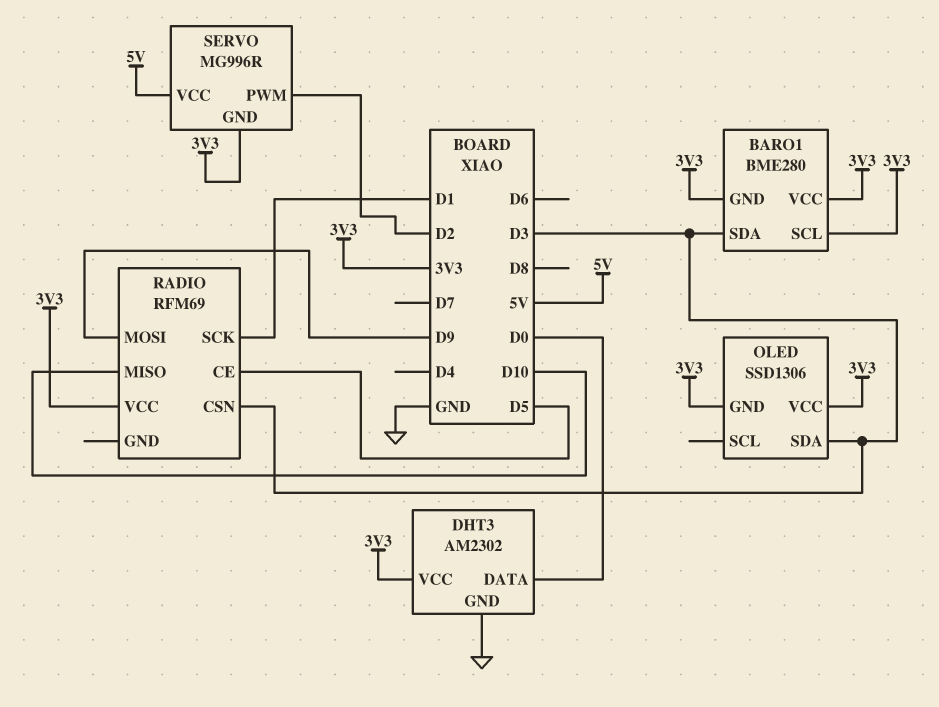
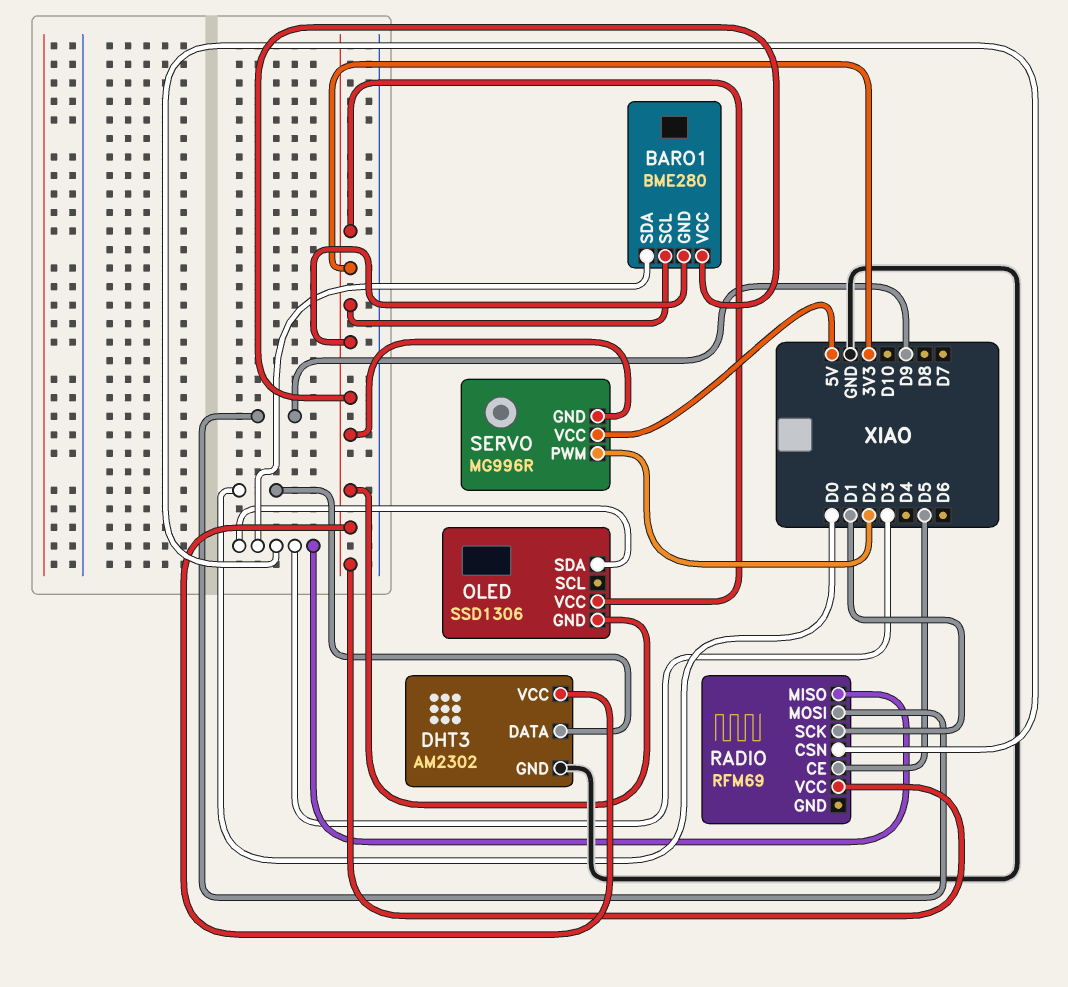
RADIO pin MISO: D10 -> D3

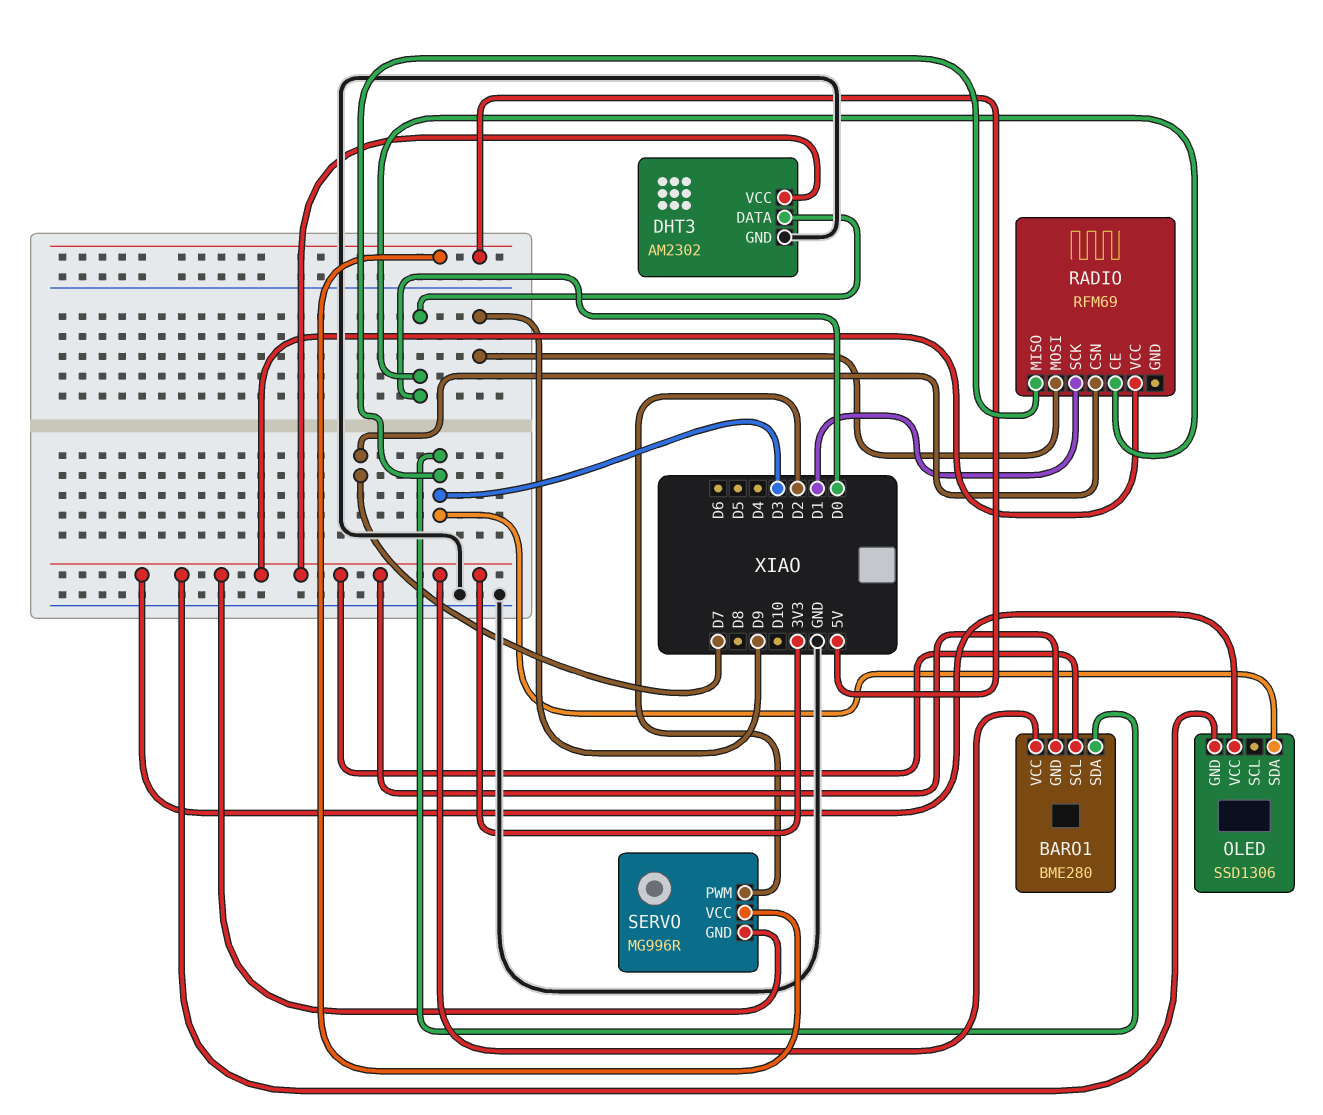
RADIO pin CE: D5 -> D0
RADIO pin CSN: D3 -> D7

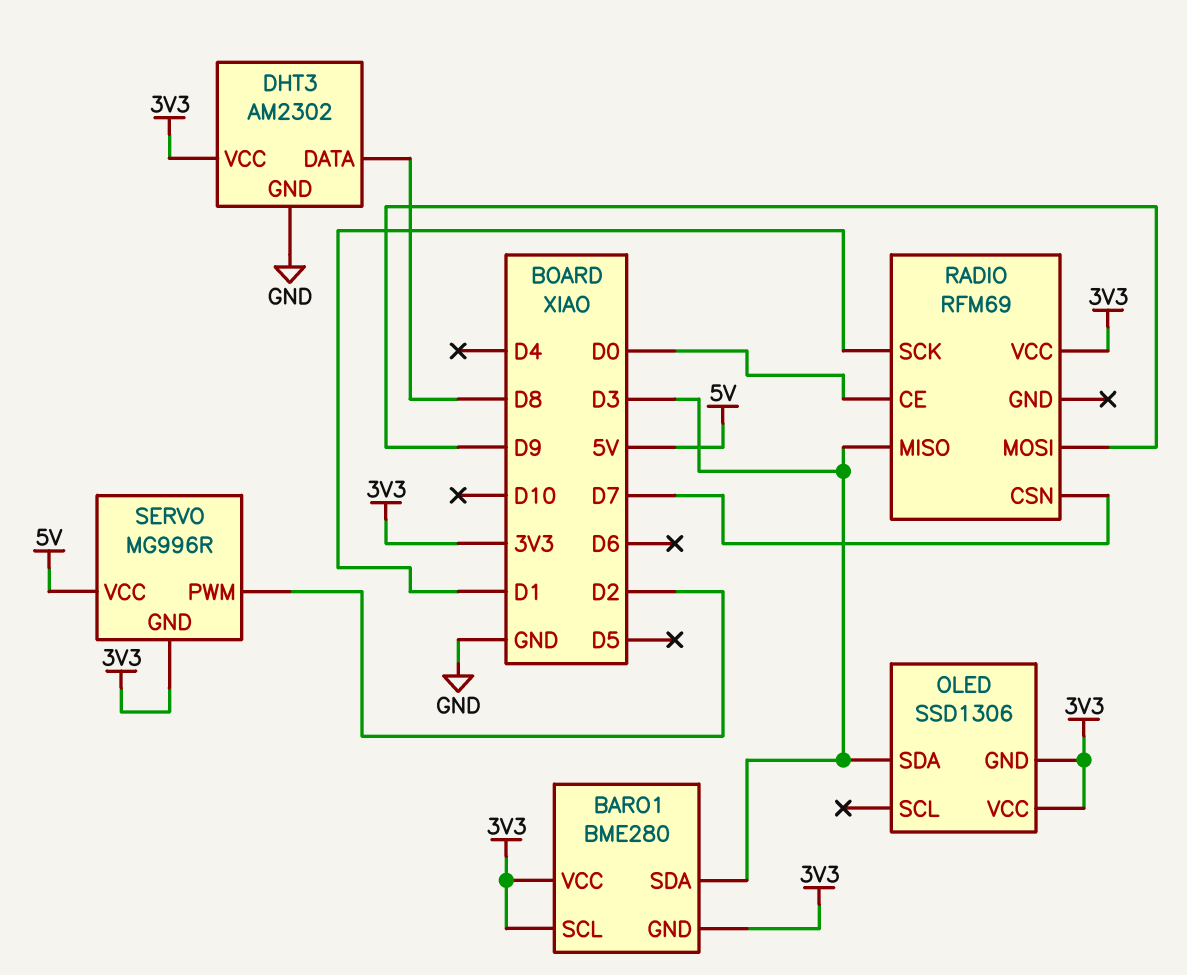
DHT3 pin DATA: D0 -> D8

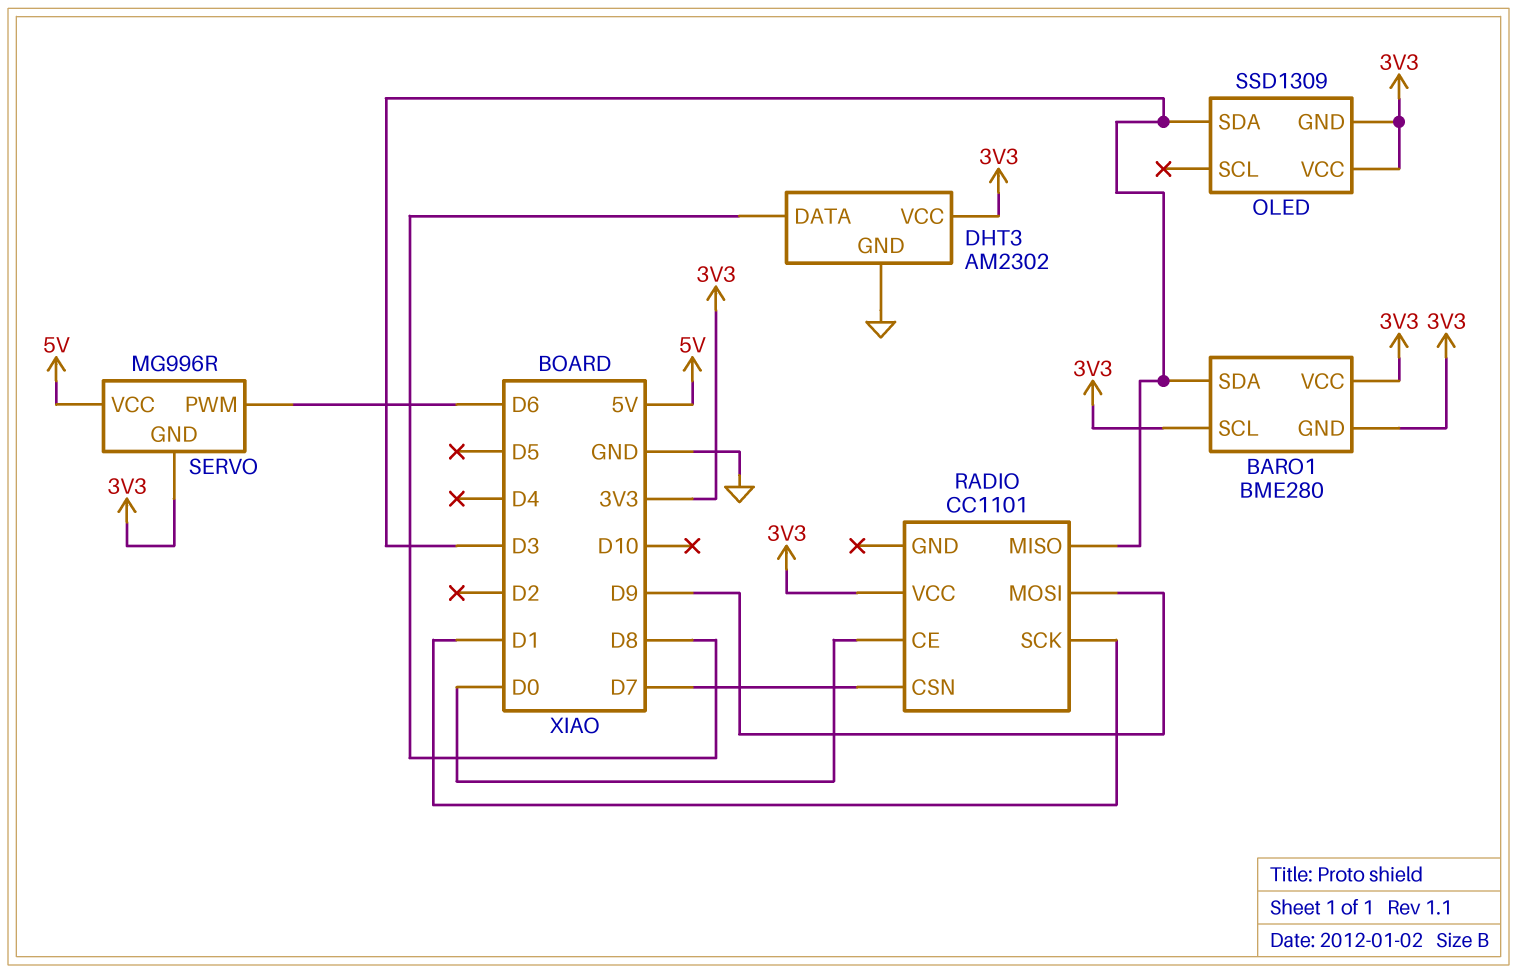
OLED: SSD1306 -> SSD1309
RADIO: RFM69 -> CC1101
SERVO pin PWM: D2 -> D6

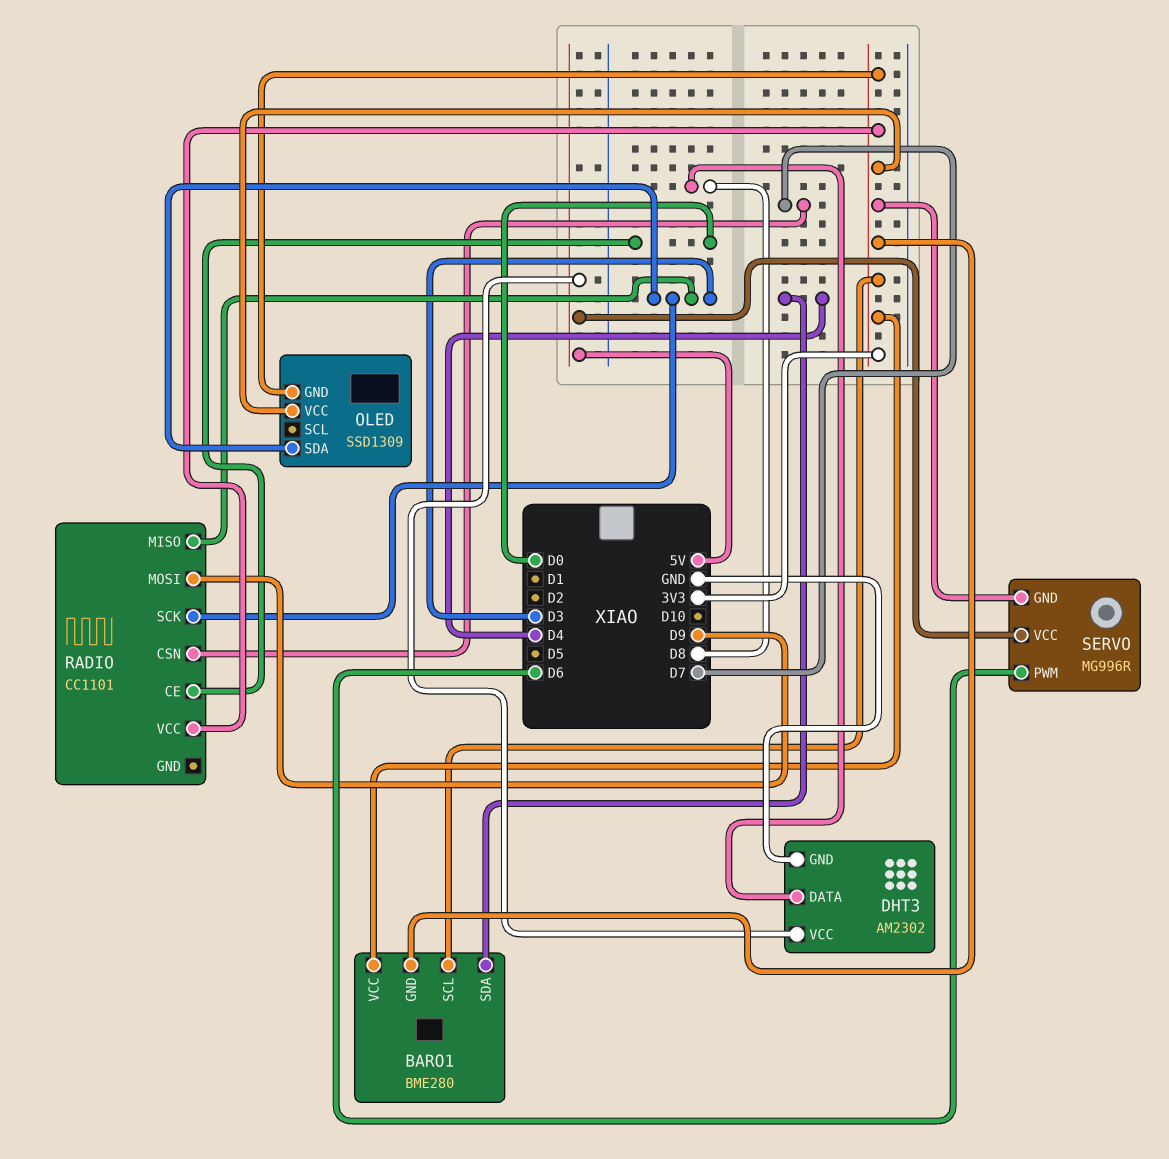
BARO1 pin SDA: D3 -> D4
DHT3 pin VCC: 3V3 -> 5V
RADIO pin SCK: D1 -> D3

